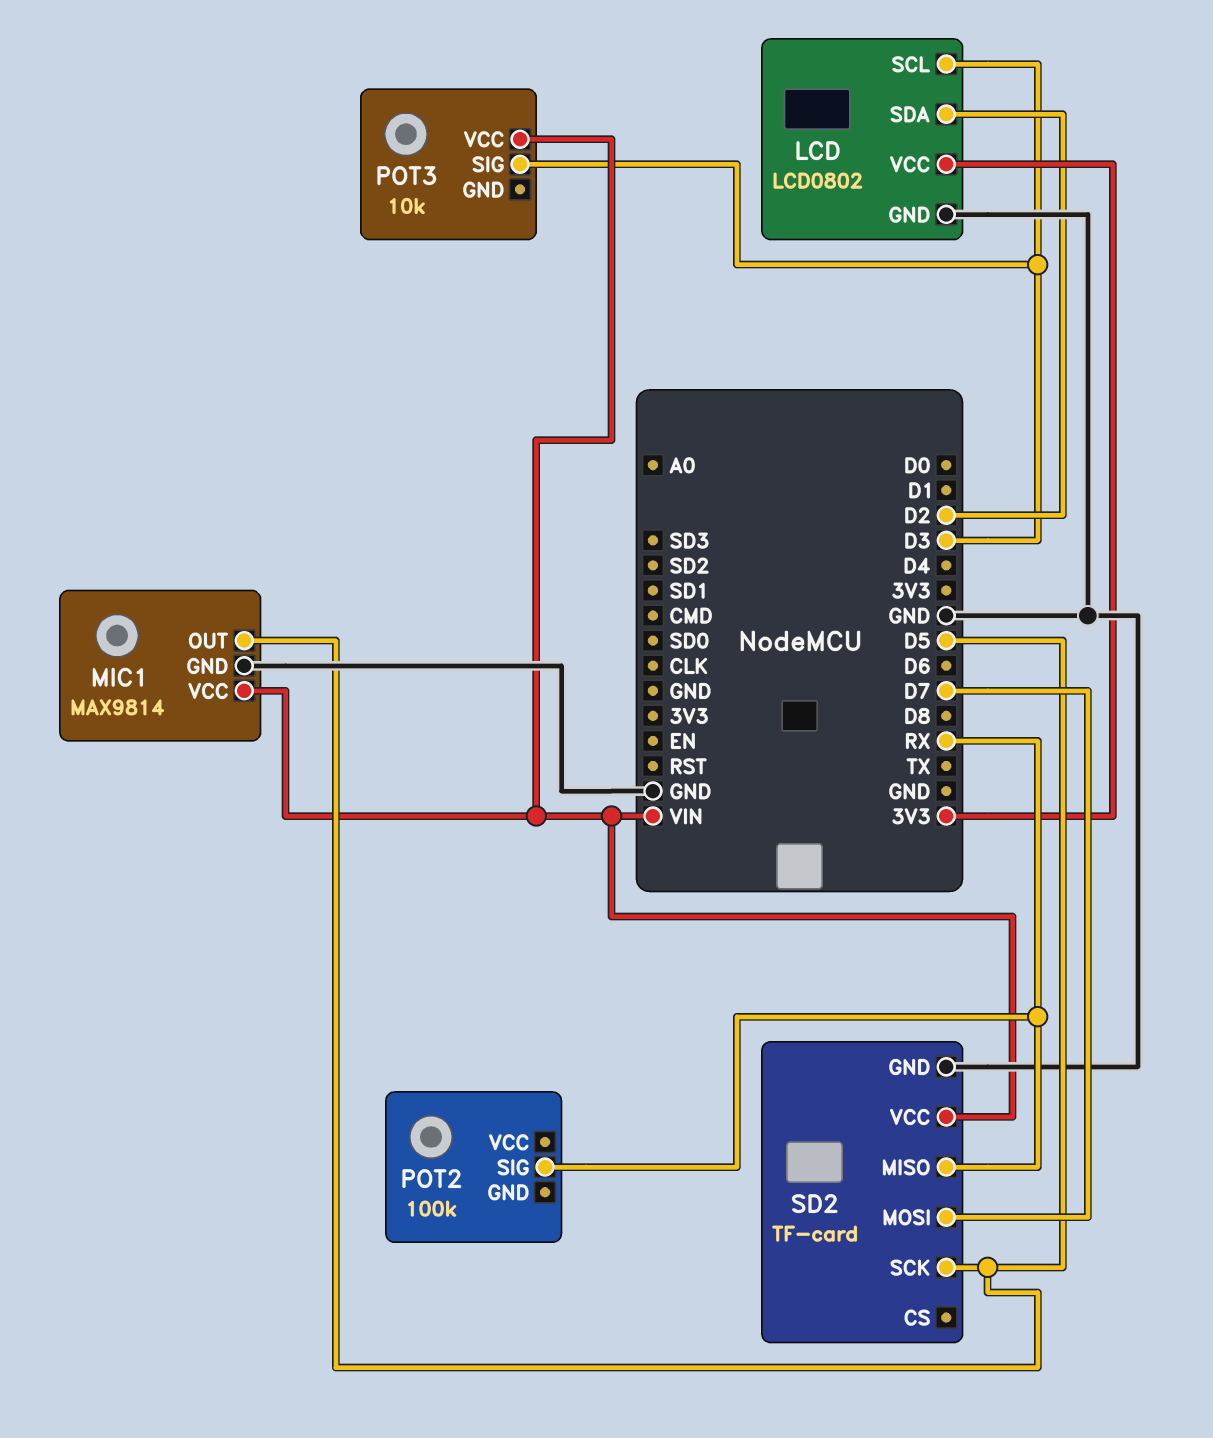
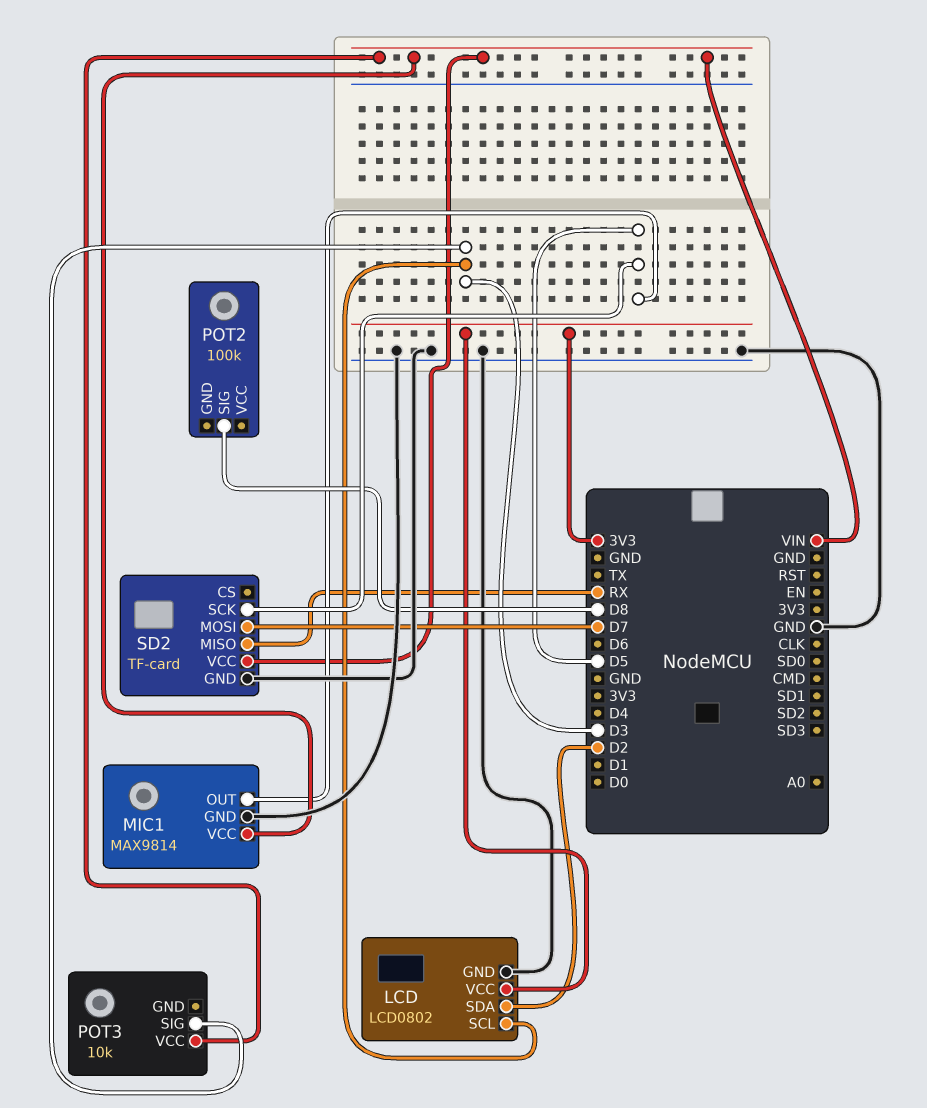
POT2 pin SIG: RX -> D8

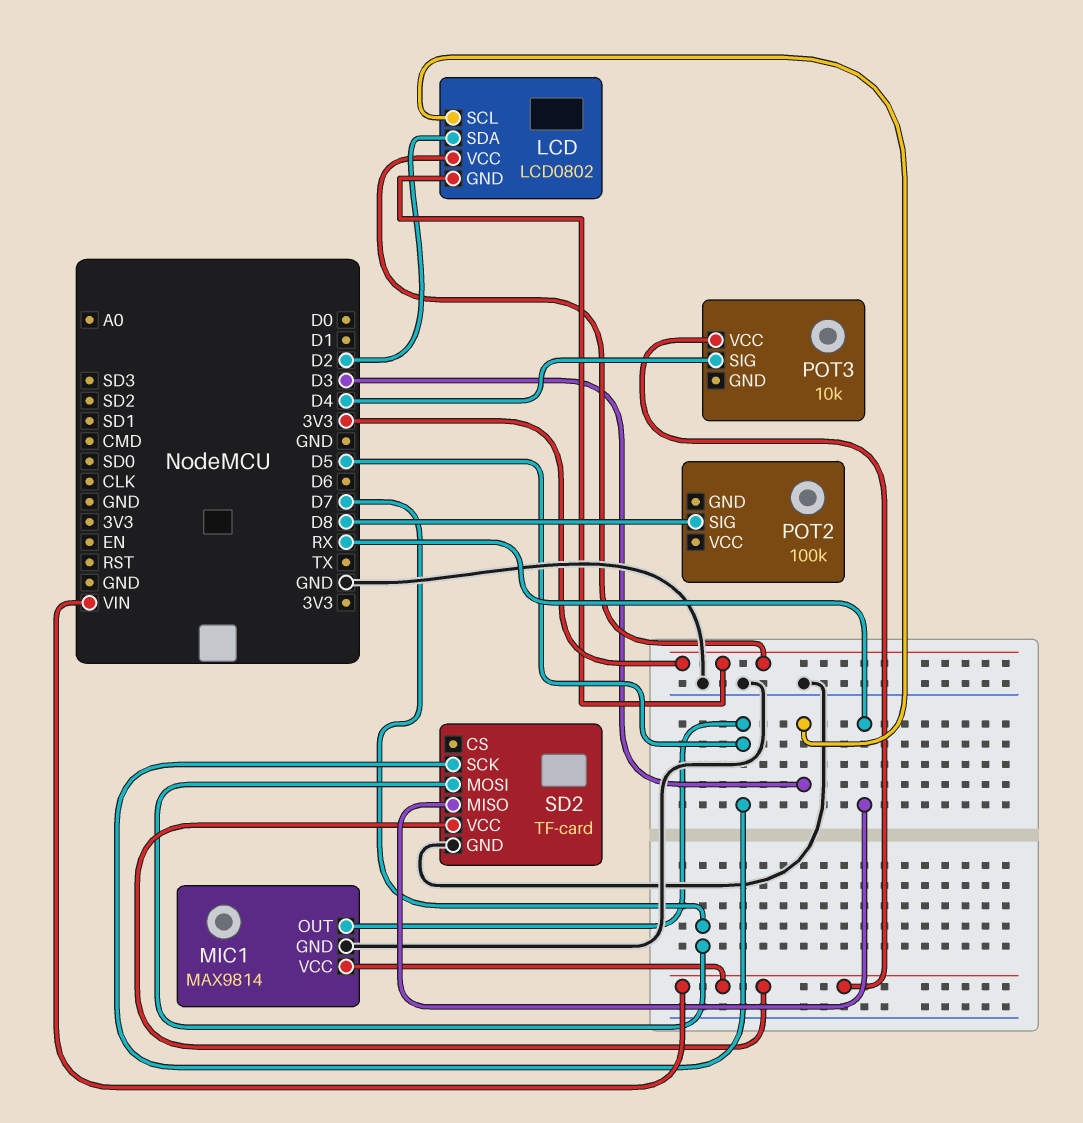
LCD pin GND: GND -> 3V3
POT3 pin SIG: D3 -> D4

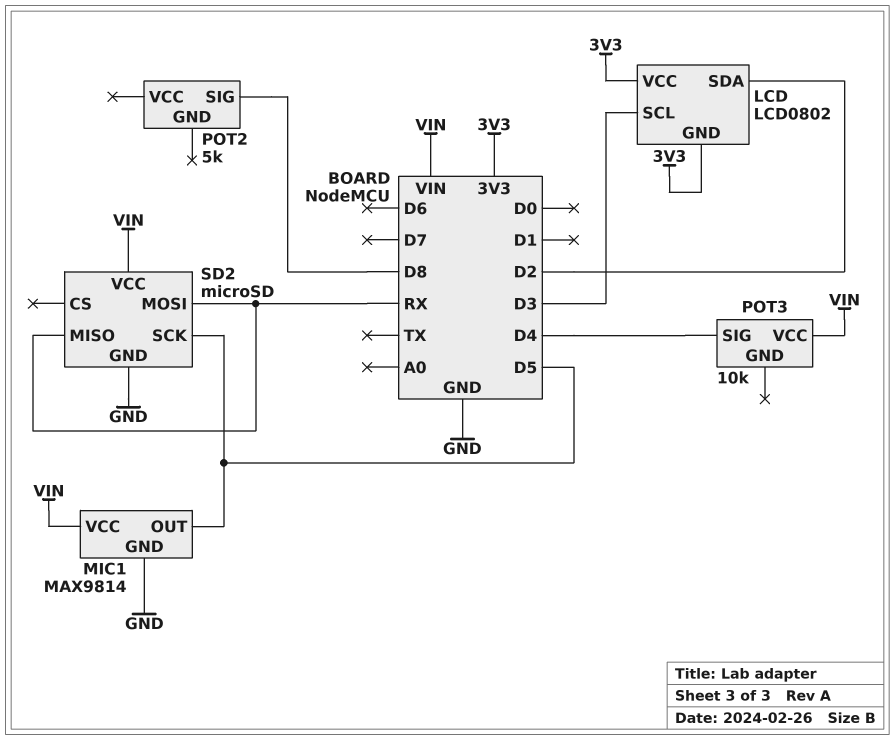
POT2: 100k -> 5k
SD2: TF-card -> microSD
SD2 pin MOSI: D7 -> RX

